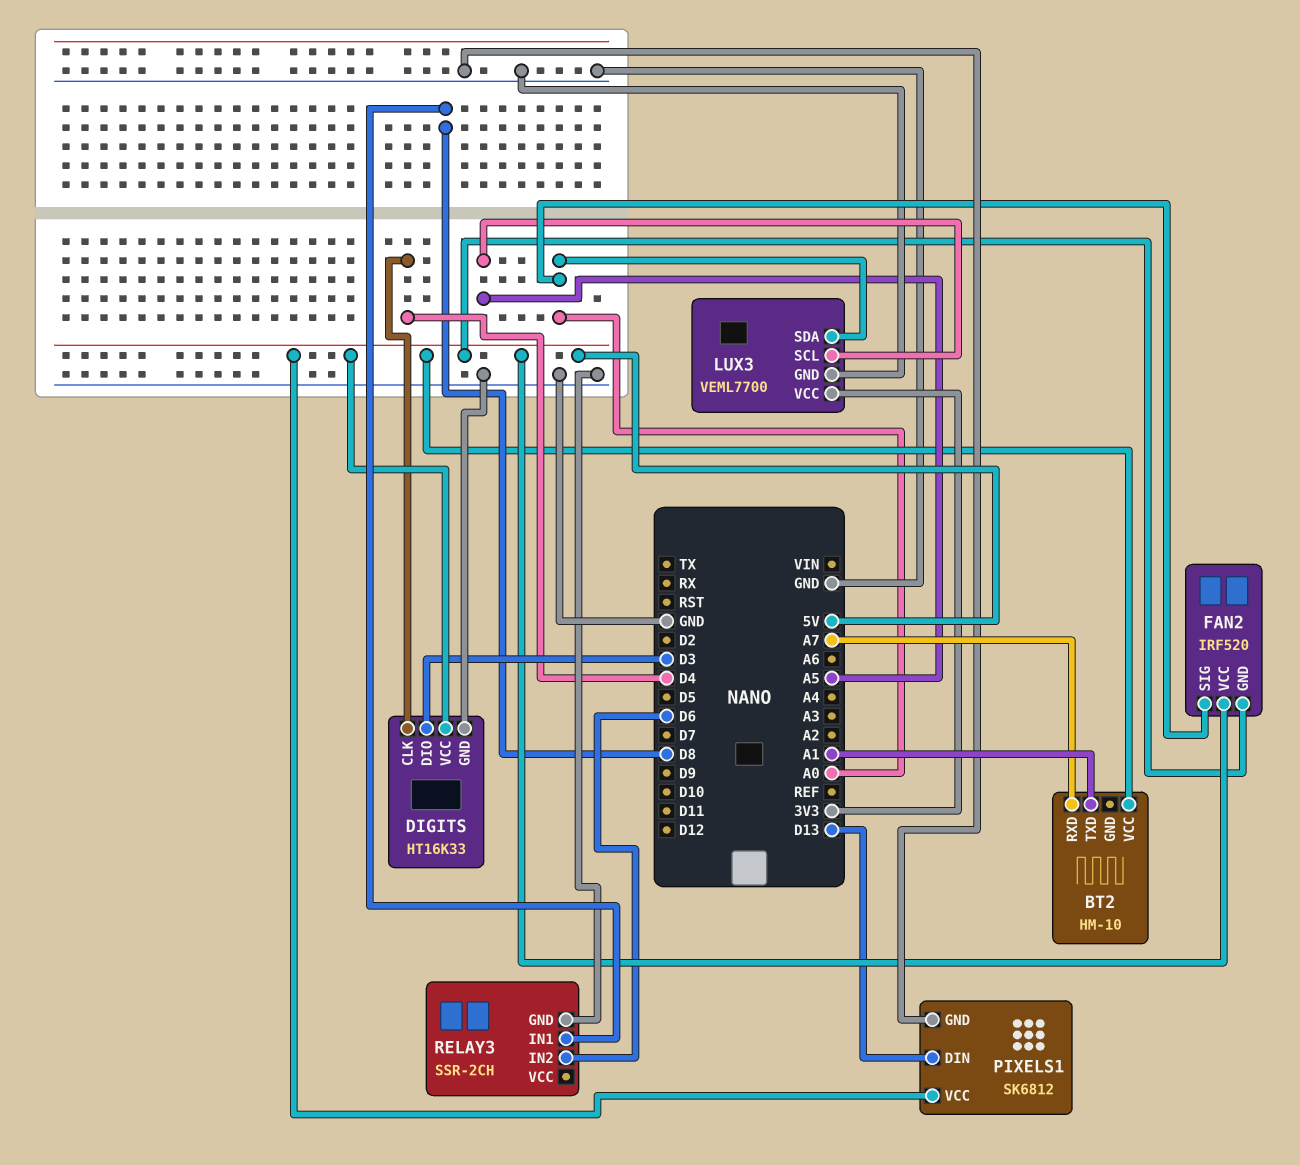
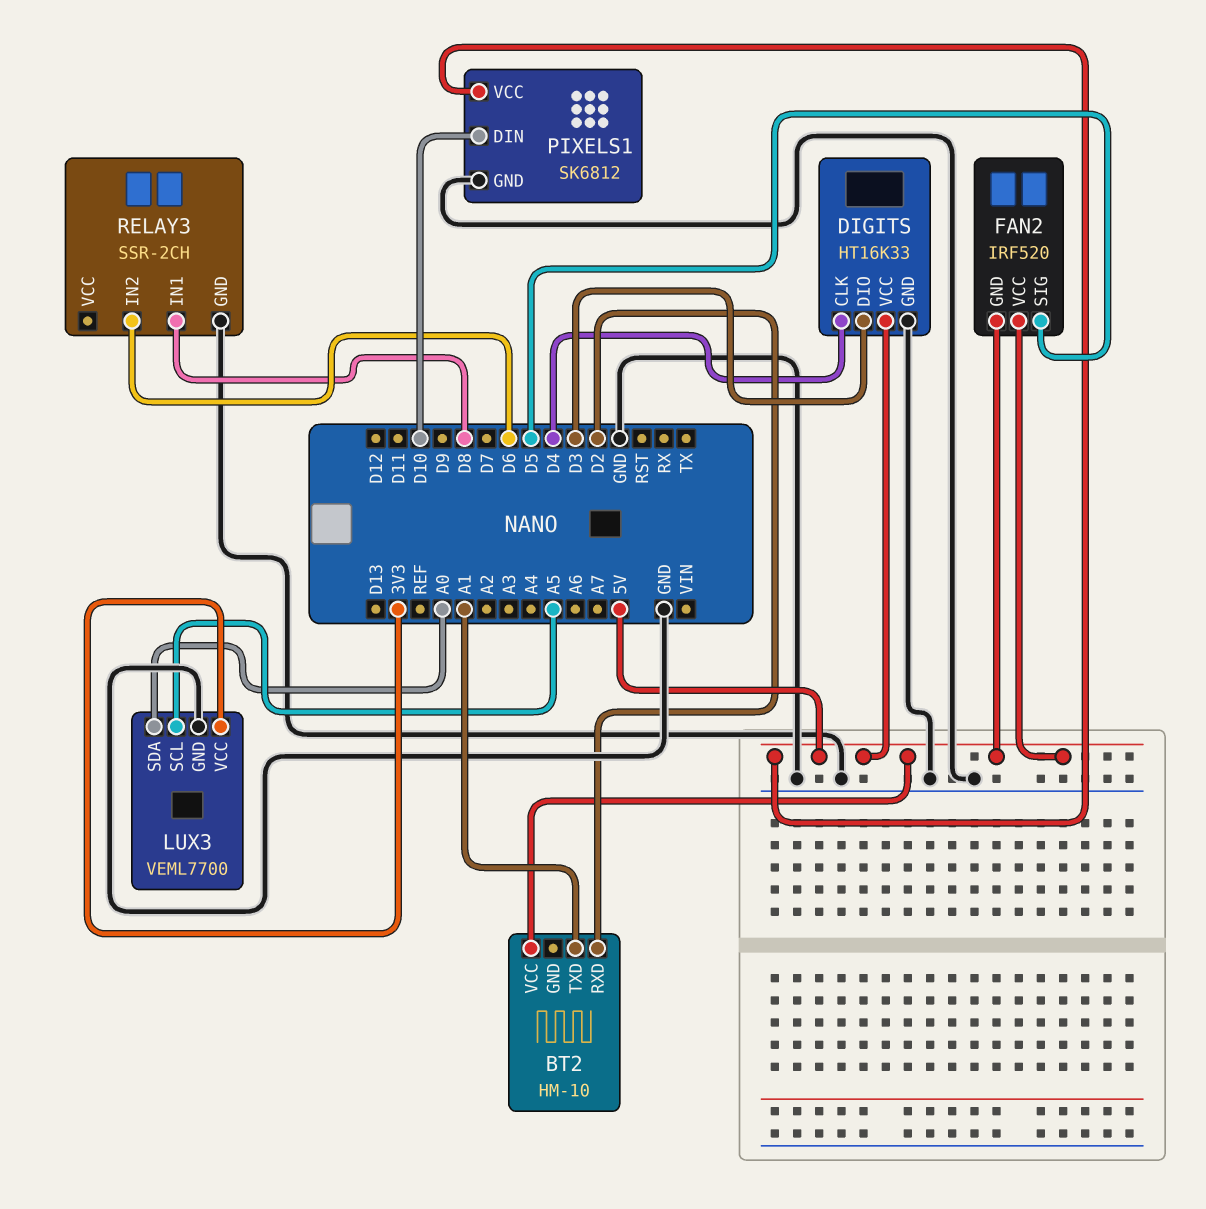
BT2 pin RXD: A7 -> D2
FAN2 pin SIG: A0 -> D5
PIXELS1 pin DIN: D13 -> D10

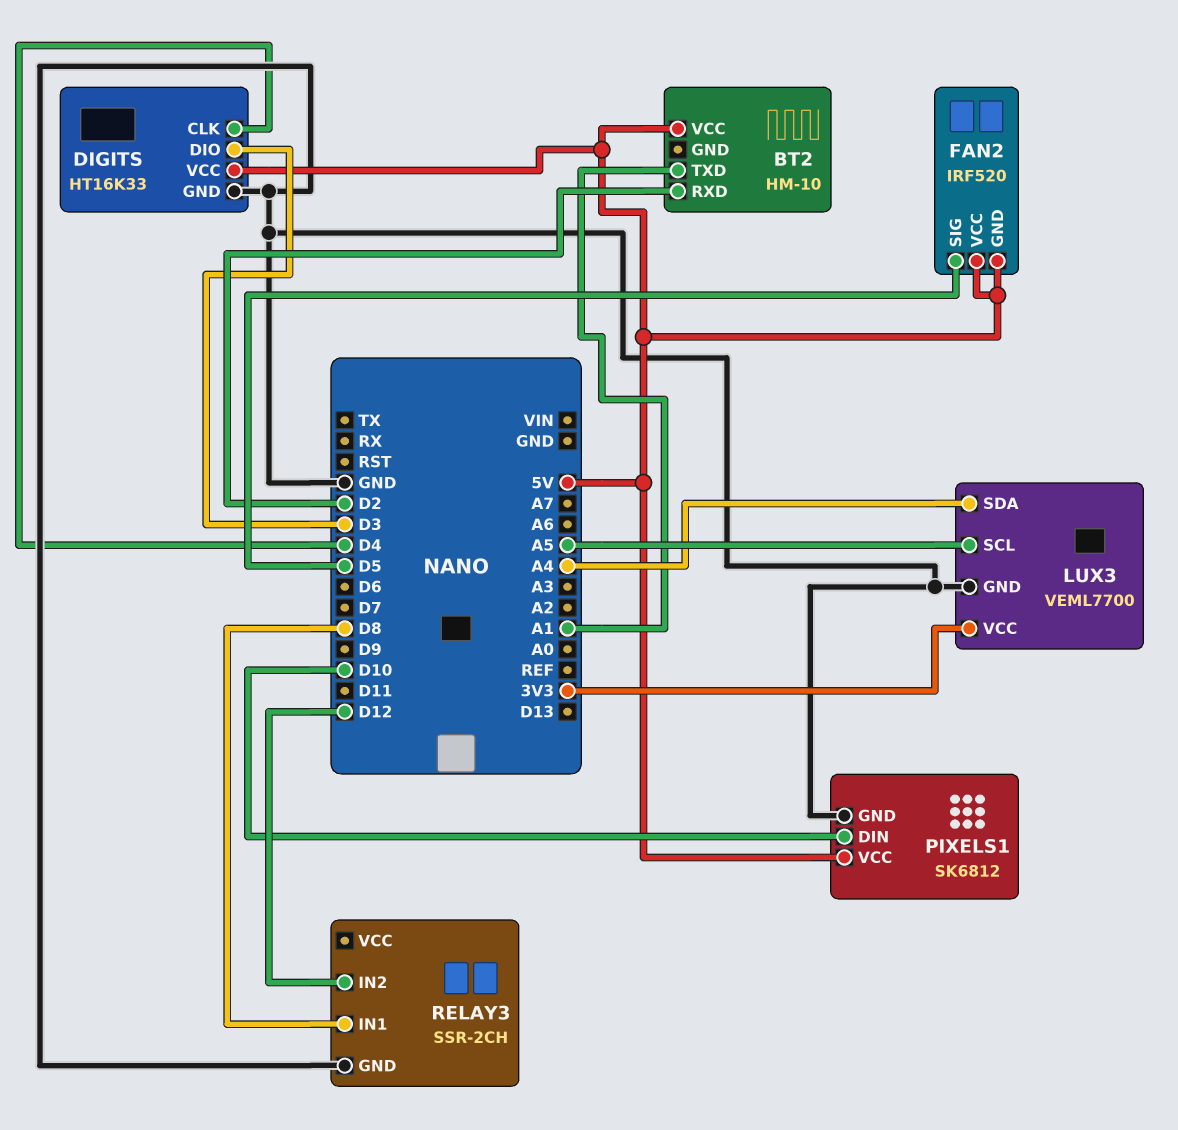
LUX3 pin SDA: A0 -> A4
RELAY3 pin IN2: D6 -> D12

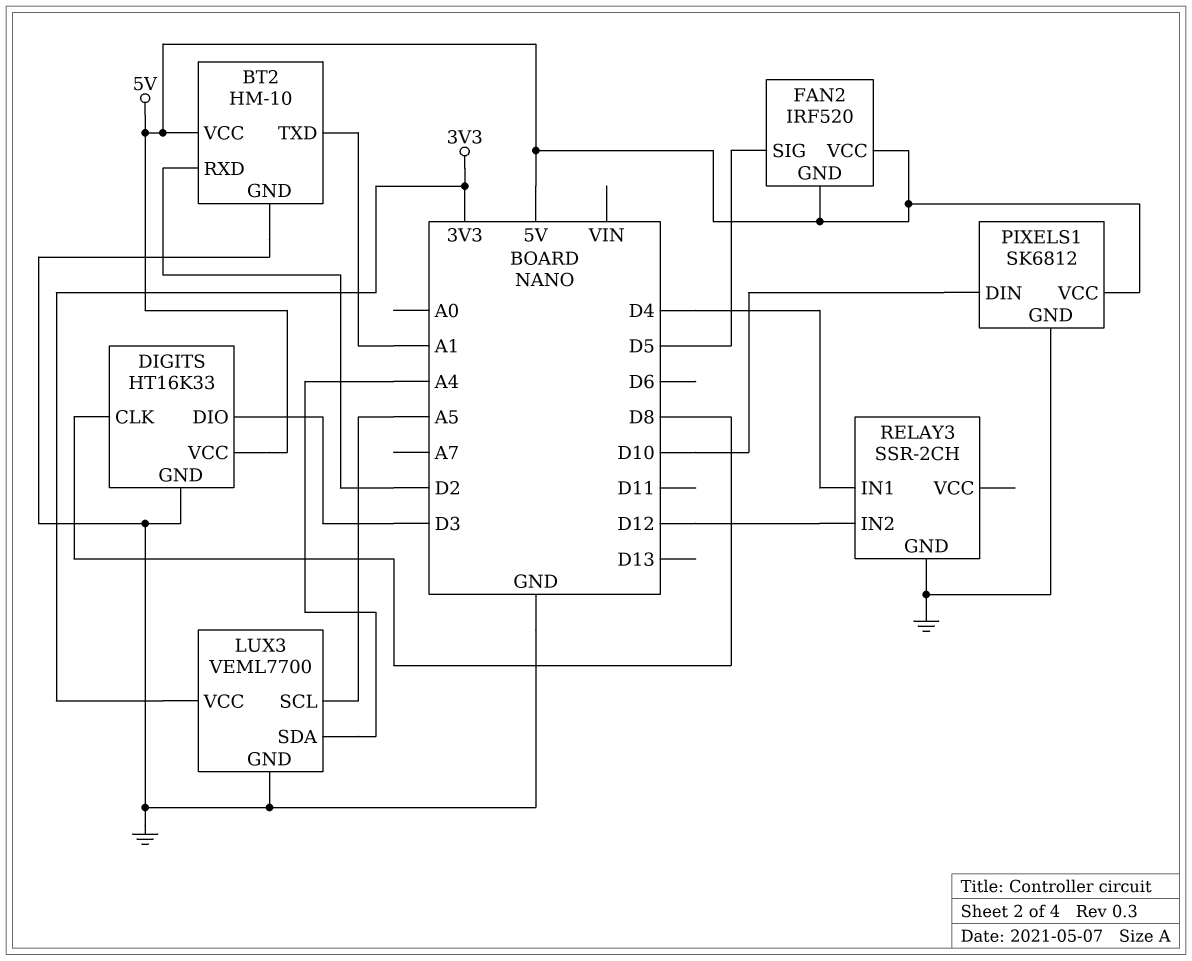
BT2 pin GND: none -> GND
DIGITS pin CLK: D4 -> D8
RELAY3 pin IN1: D8 -> D4

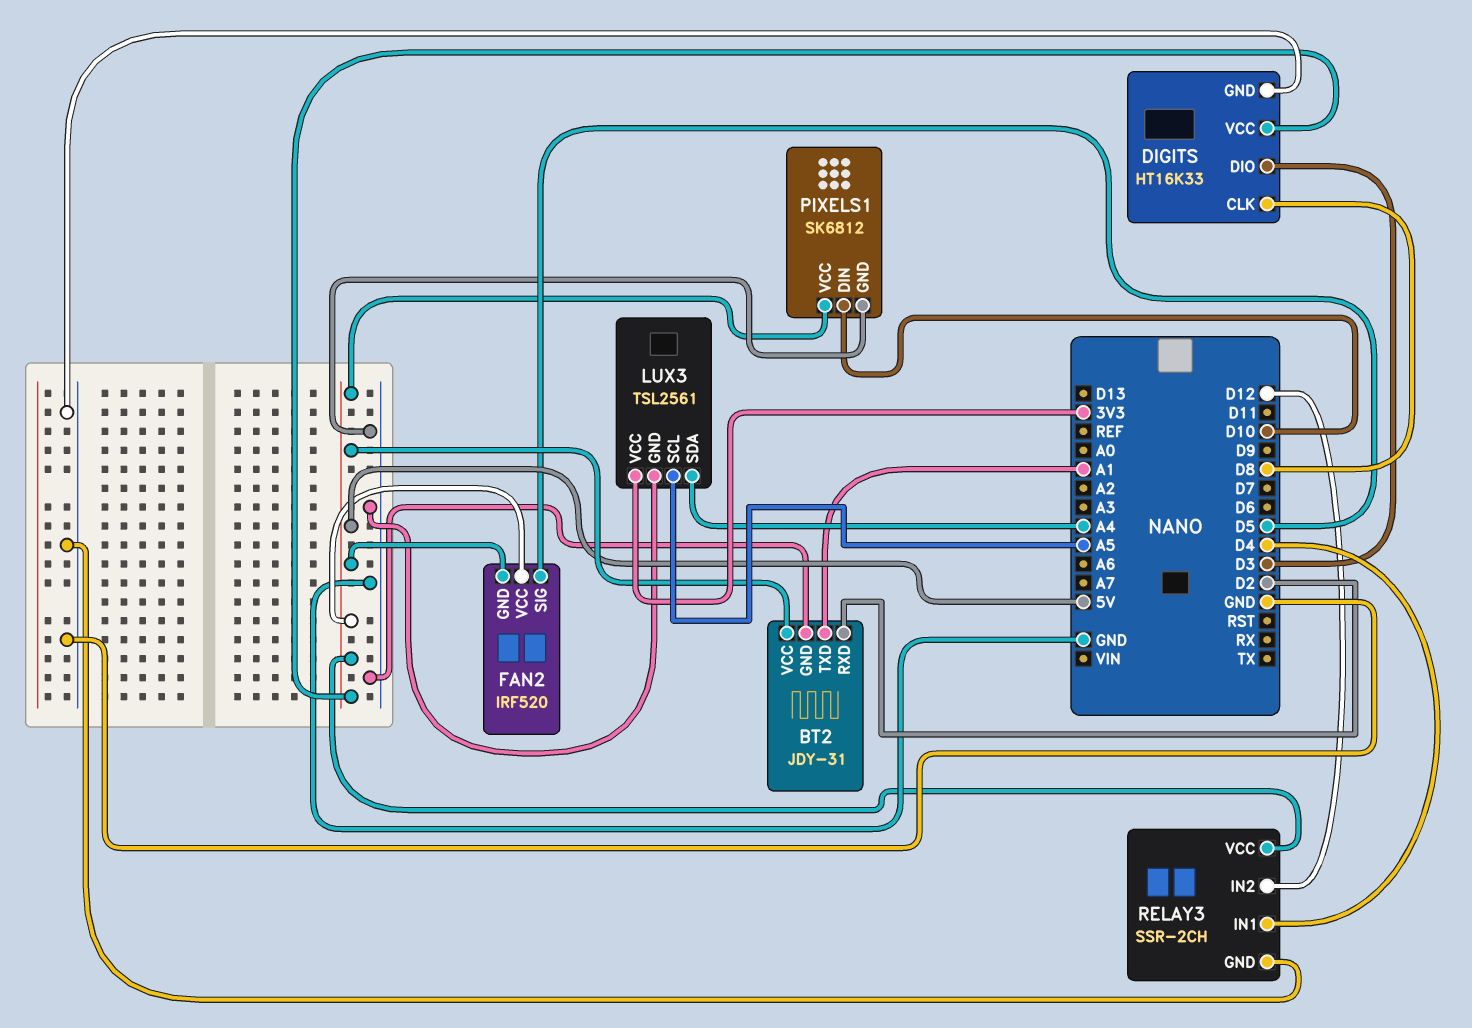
BT2: HM-10 -> JDY-31
LUX3: VEML7700 -> TSL2561
RELAY3 pin VCC: none -> 5V

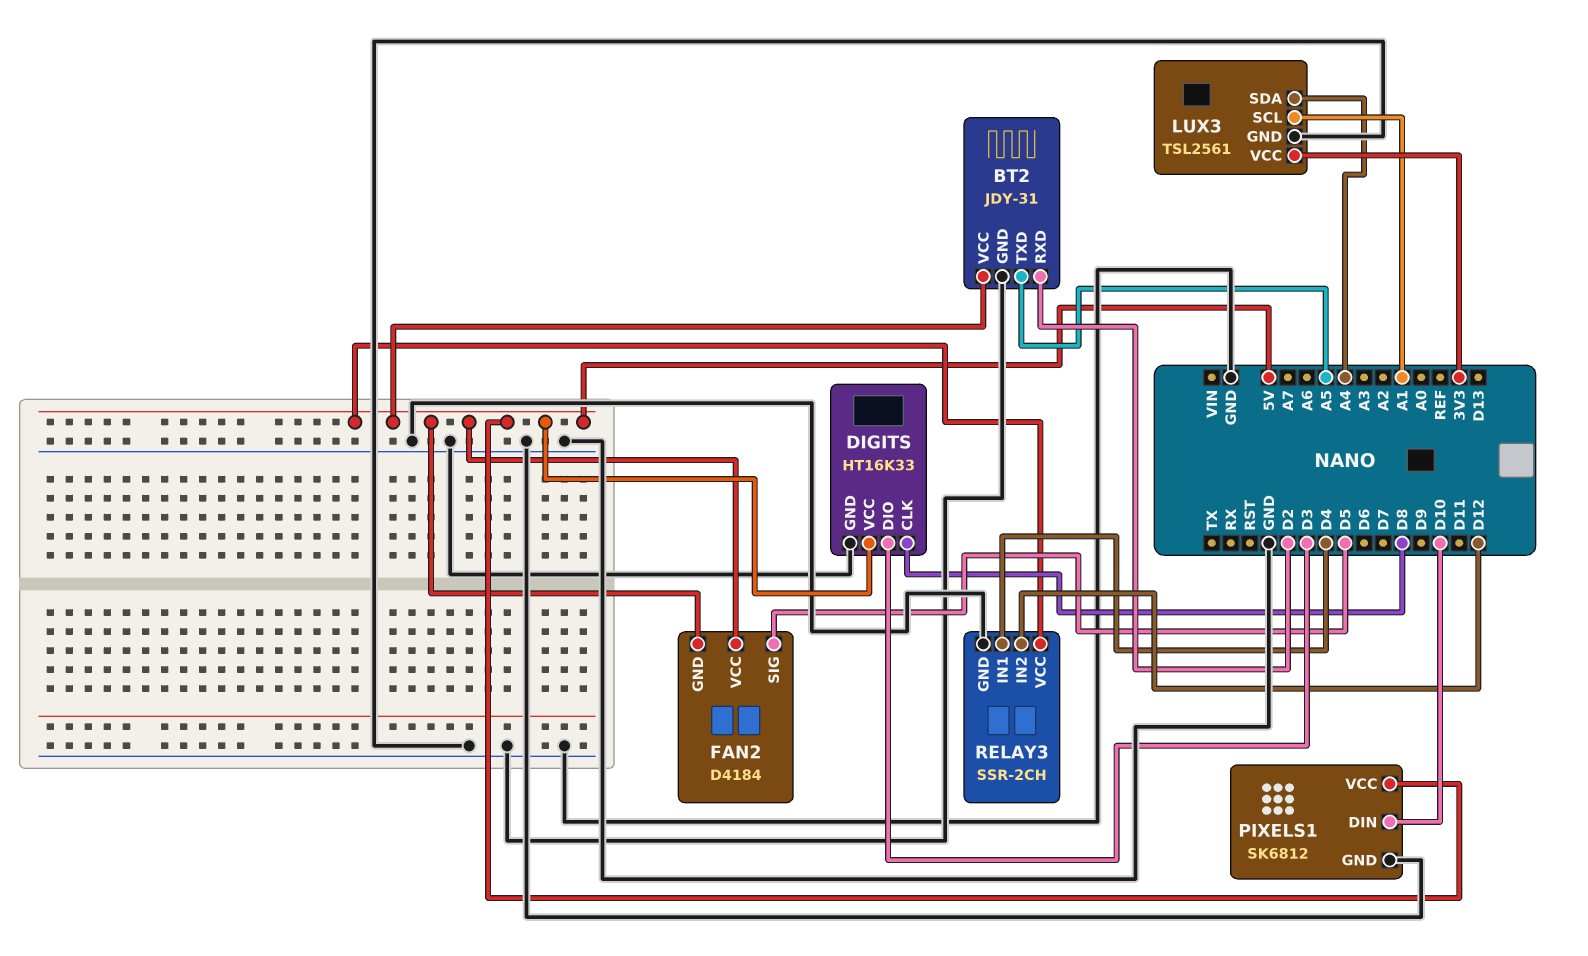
BT2 pin TXD: A1 -> A5
FAN2: IRF520 -> D4184
LUX3 pin SCL: A5 -> A1

